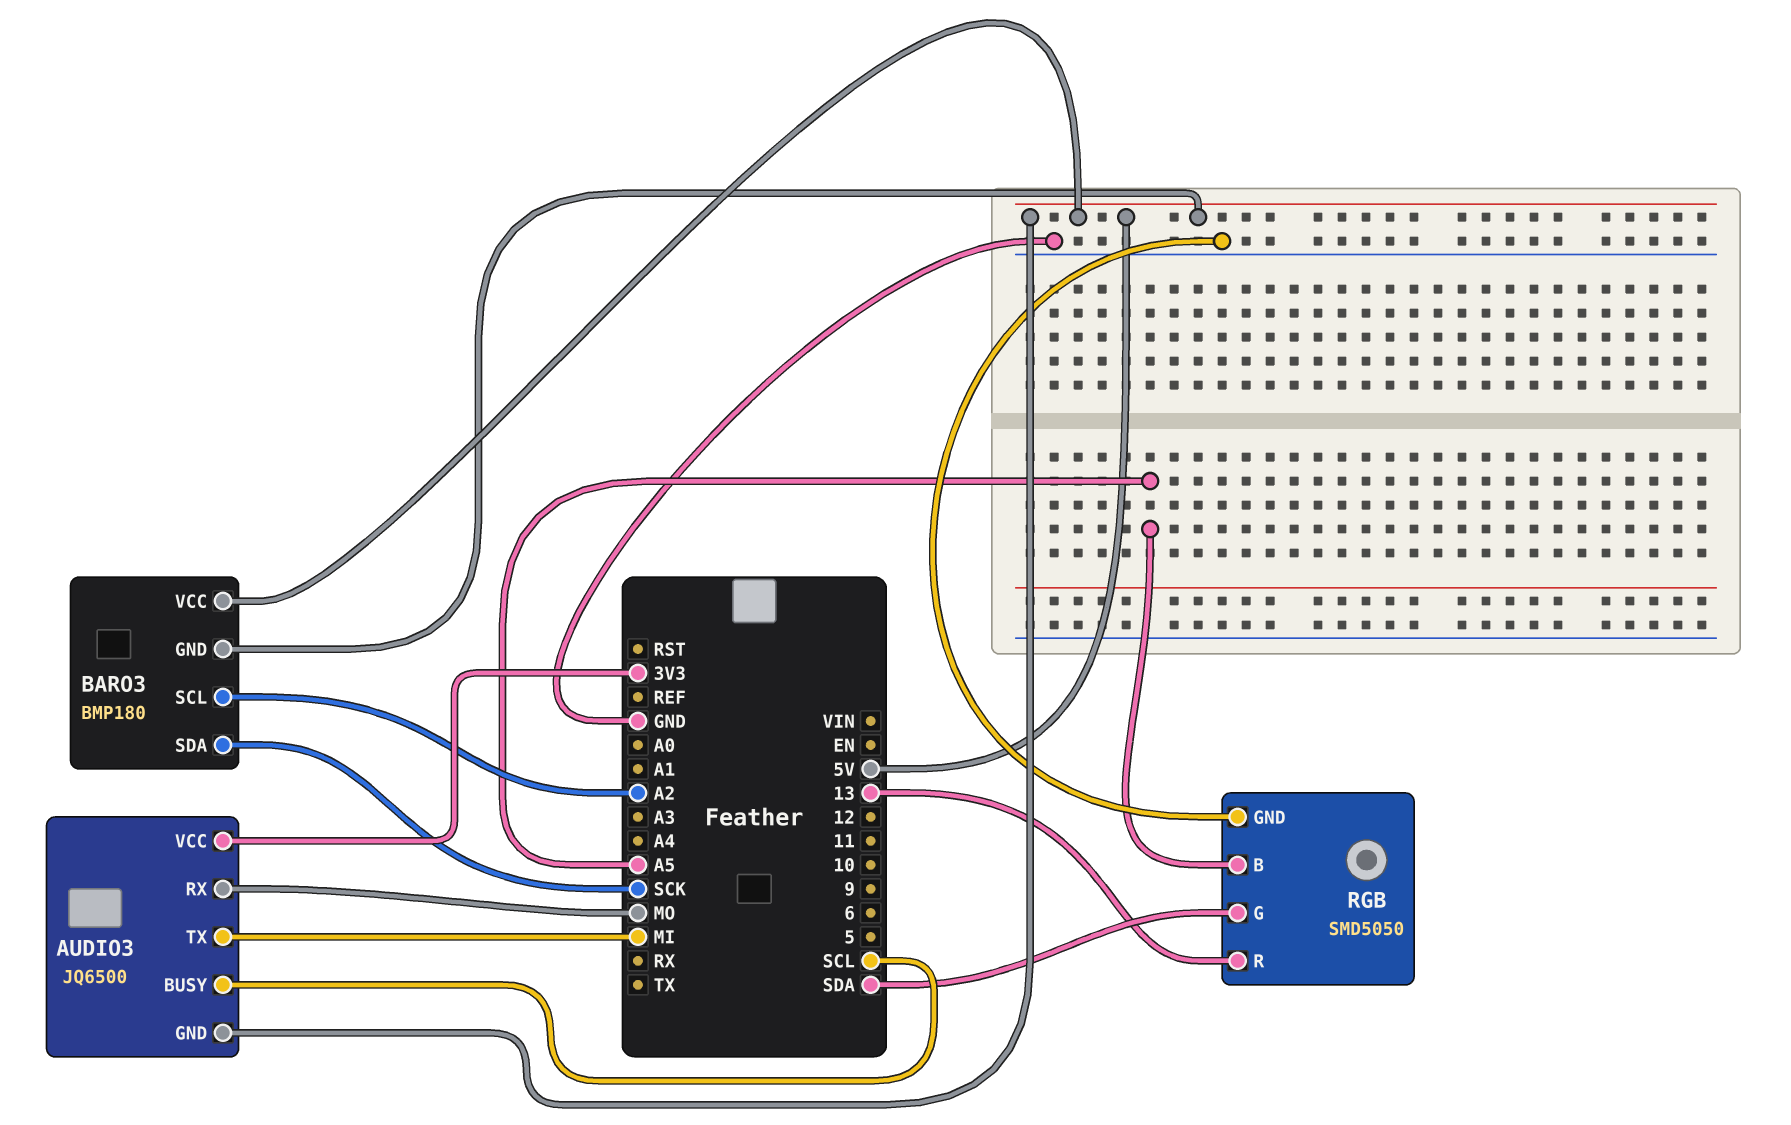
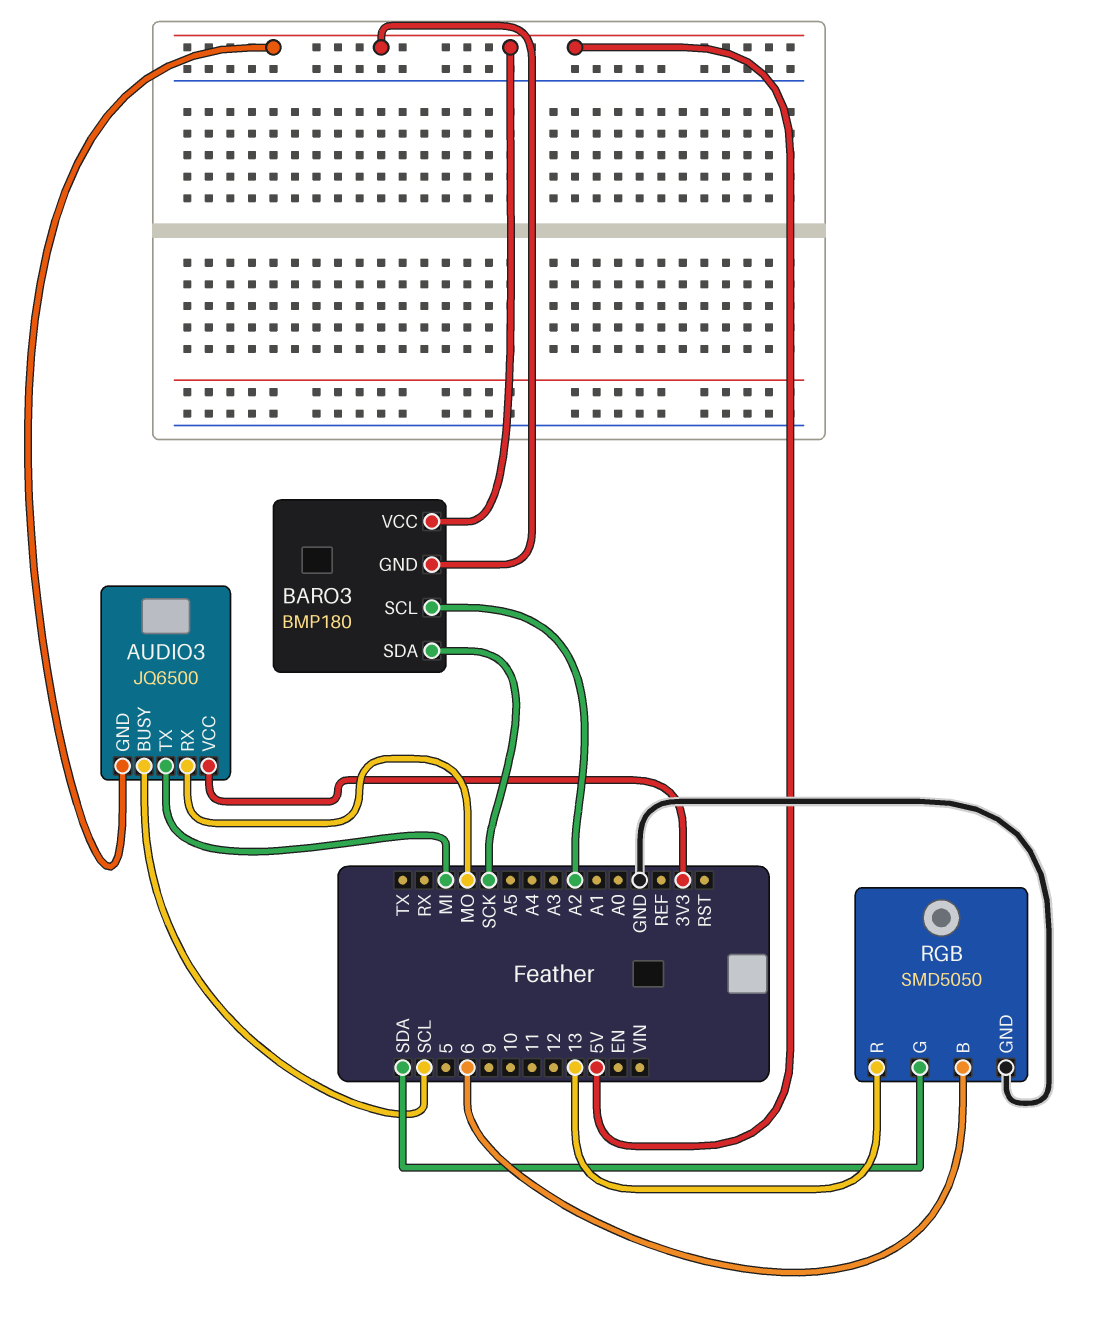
RGB pin B: A5 -> 6

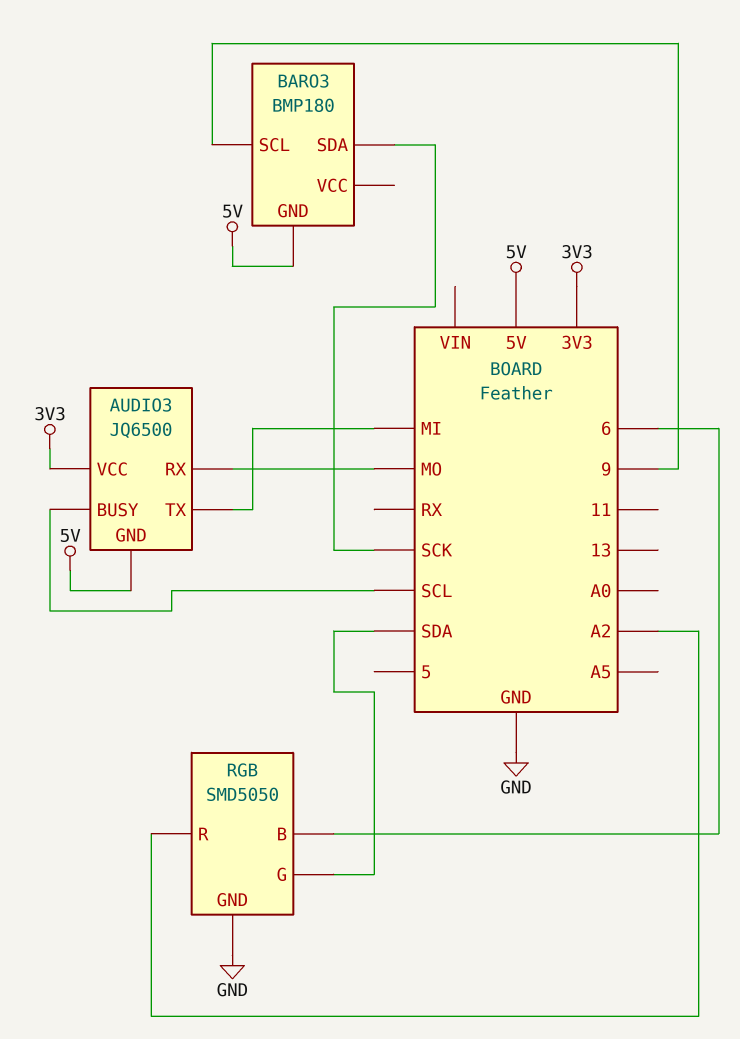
BARO3 pin SCL: A2 -> 9
BARO3 pin VCC: 5V -> none
RGB pin R: 13 -> A2

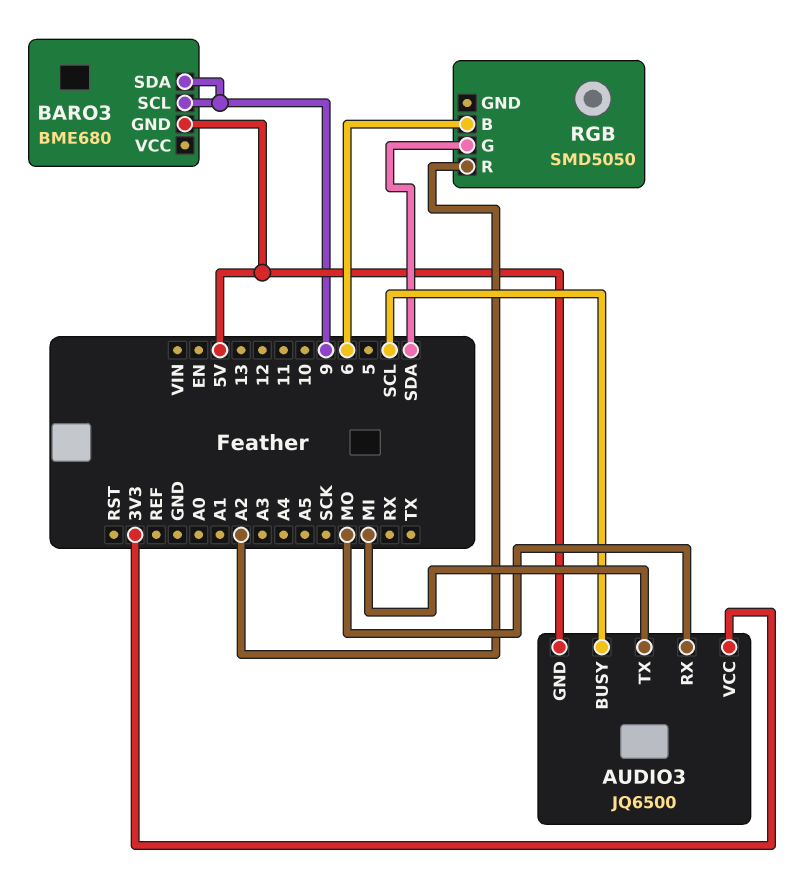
BARO3: BMP180 -> BME680
BARO3 pin SDA: SCK -> 9
RGB pin GND: GND -> none

